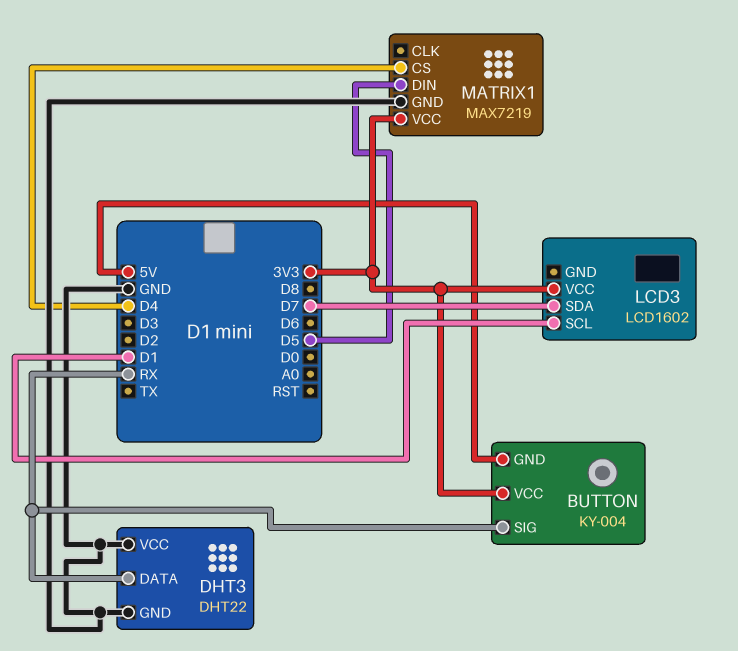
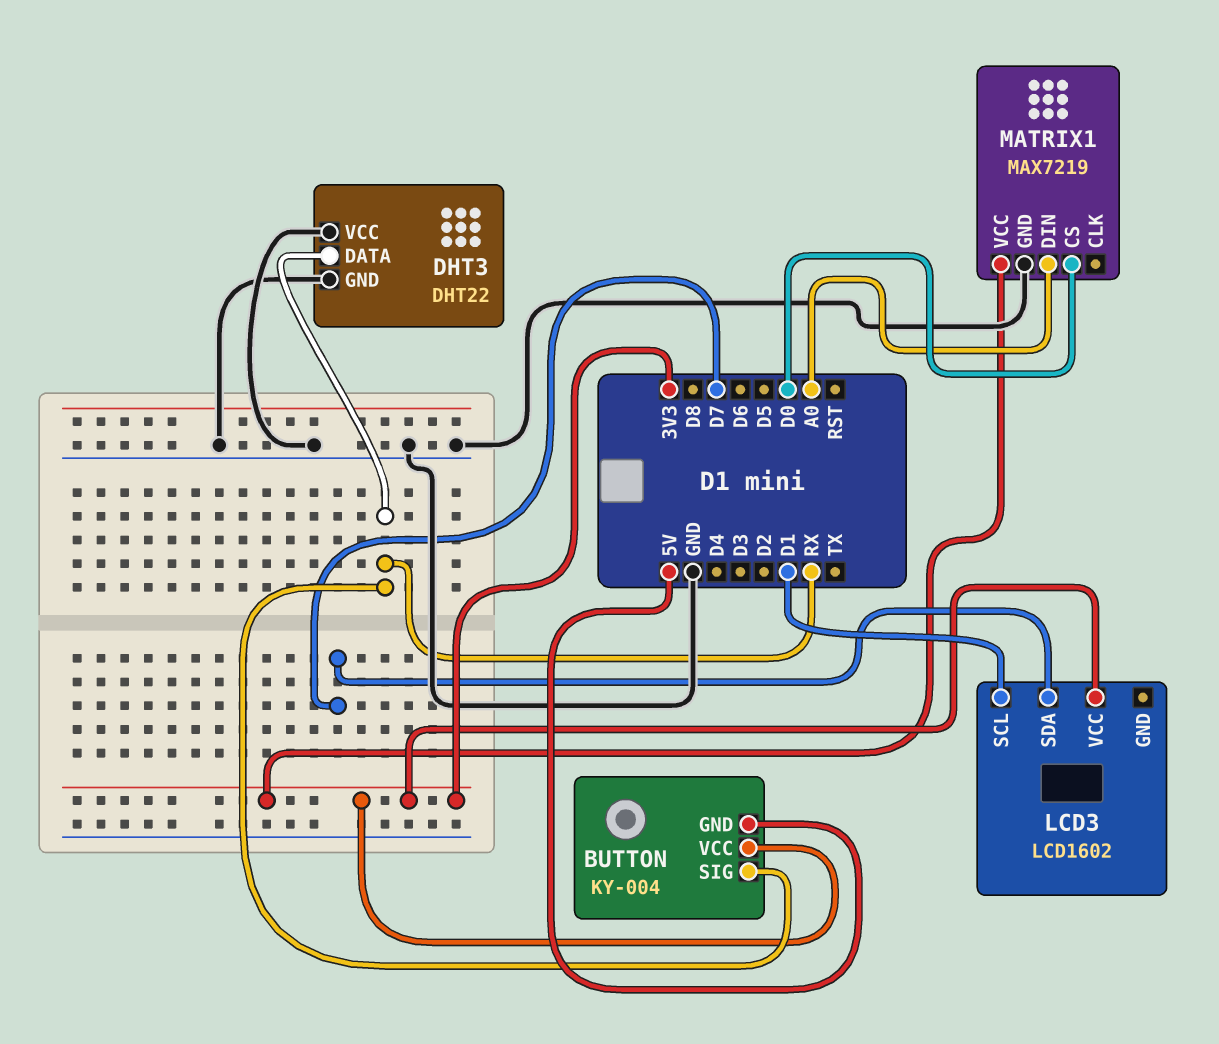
MATRIX1 pin CS: D4 -> D0
MATRIX1 pin DIN: D5 -> A0

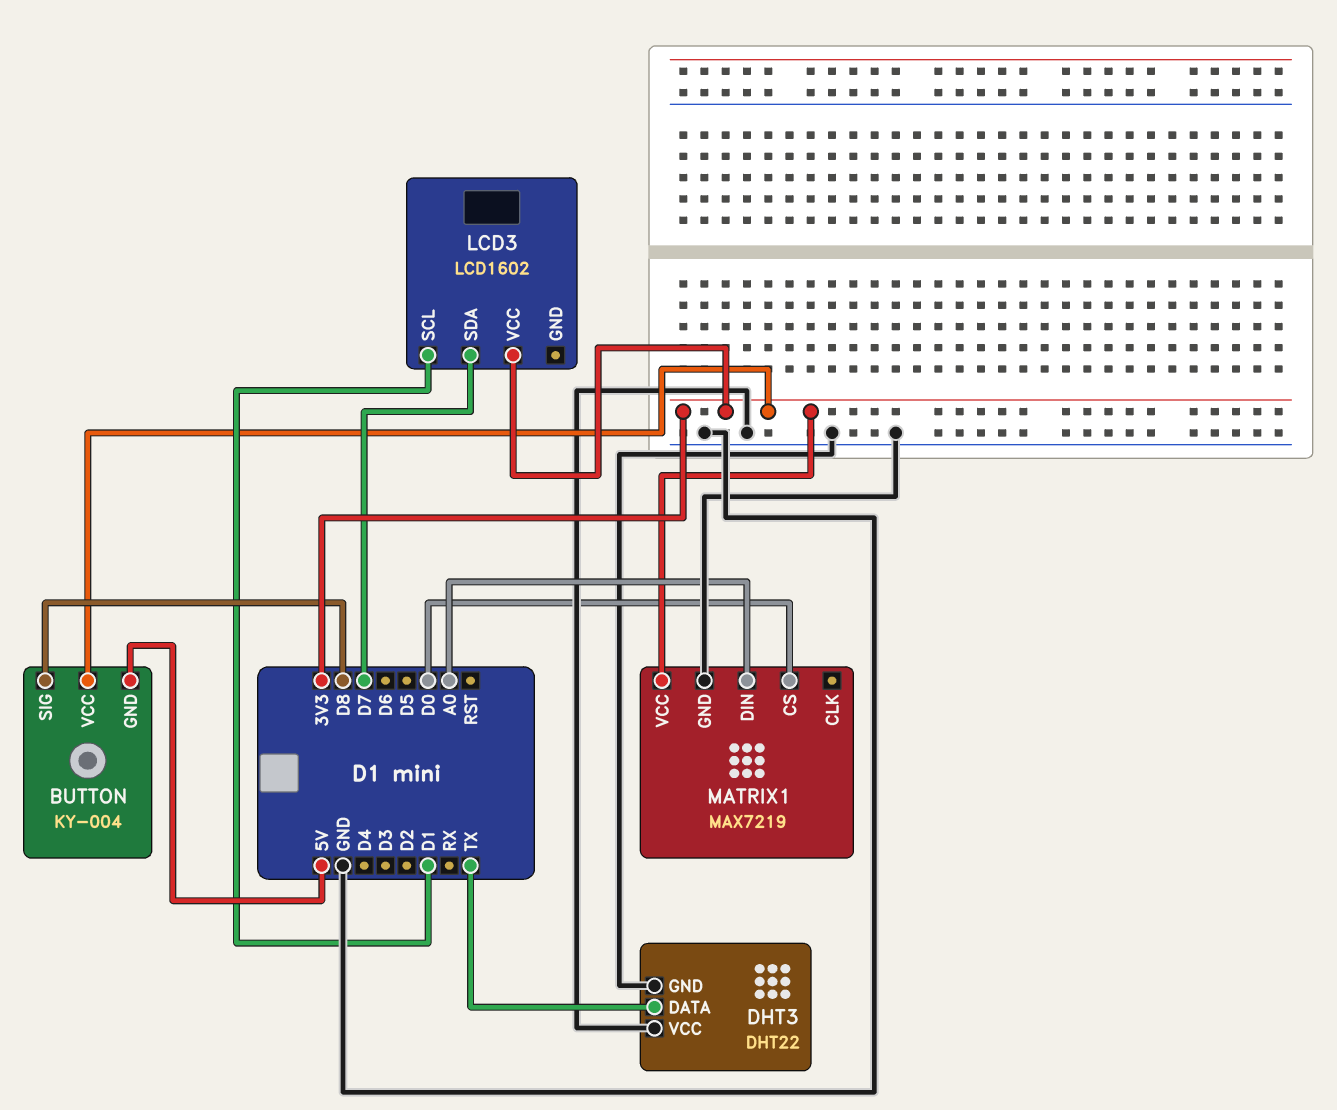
BUTTON pin SIG: RX -> D8
DHT3 pin DATA: RX -> TX

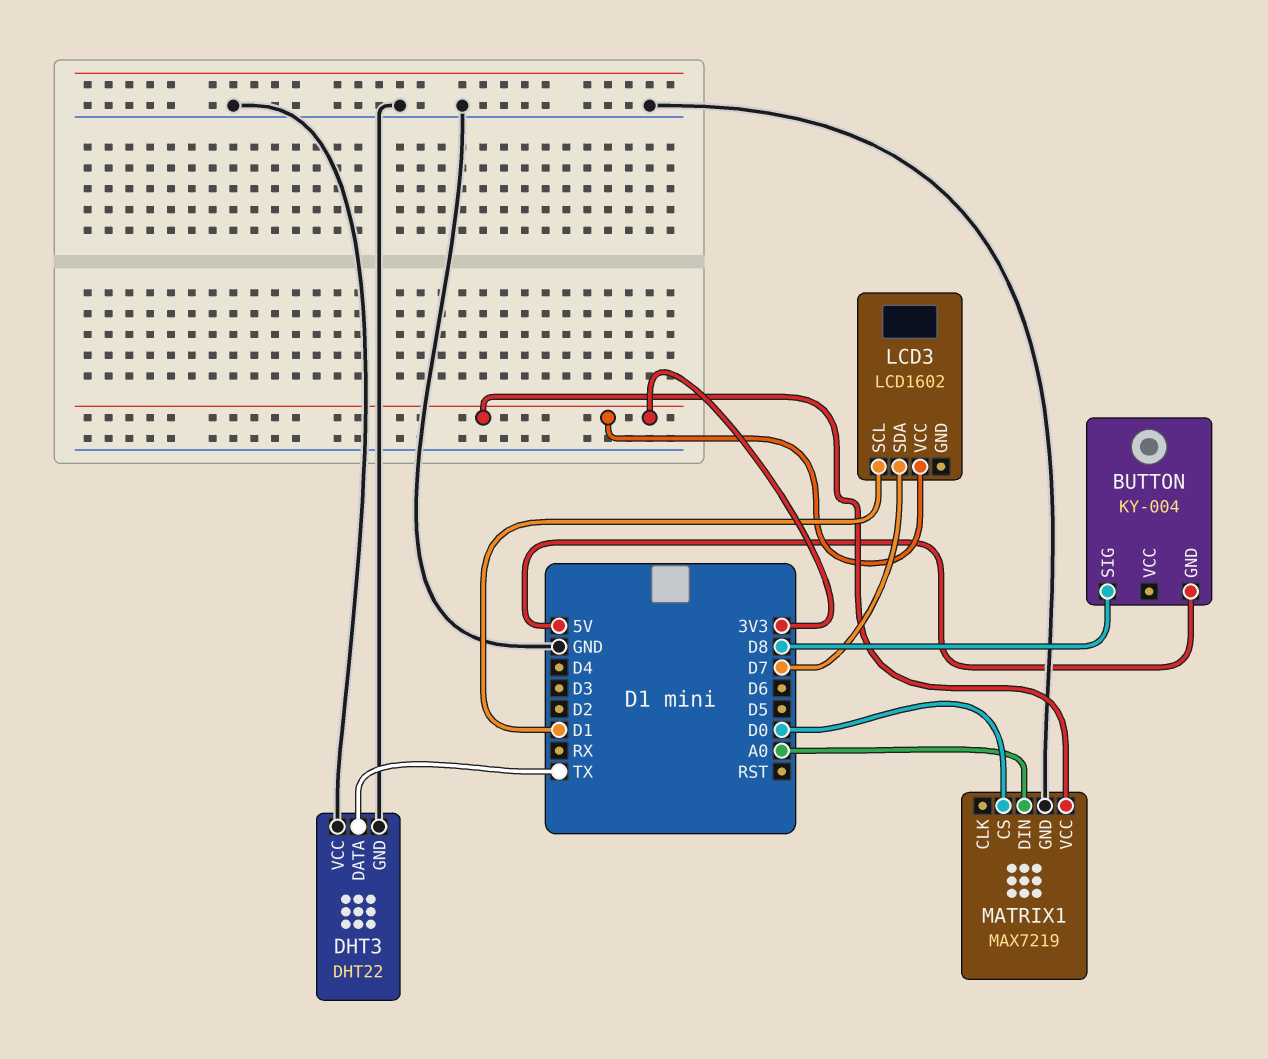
BUTTON pin VCC: 3V3 -> none

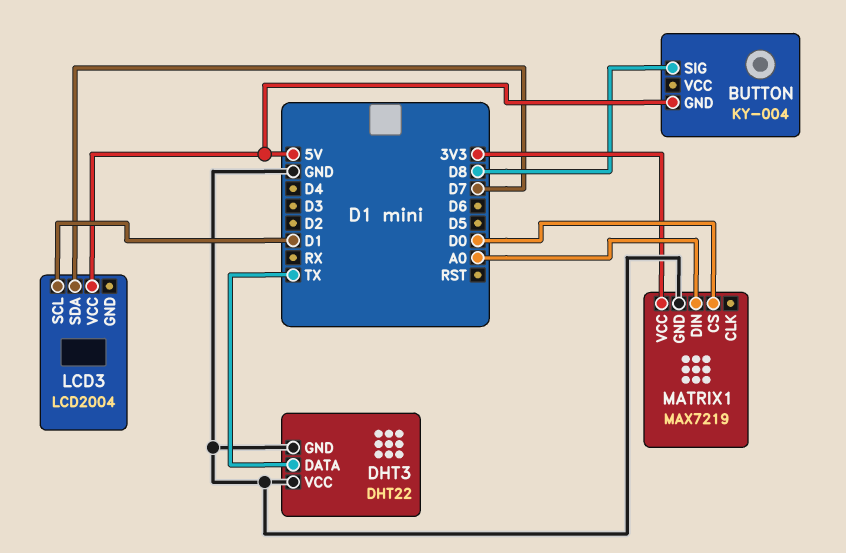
LCD3: LCD1602 -> LCD2004
LCD3 pin VCC: 3V3 -> 5V

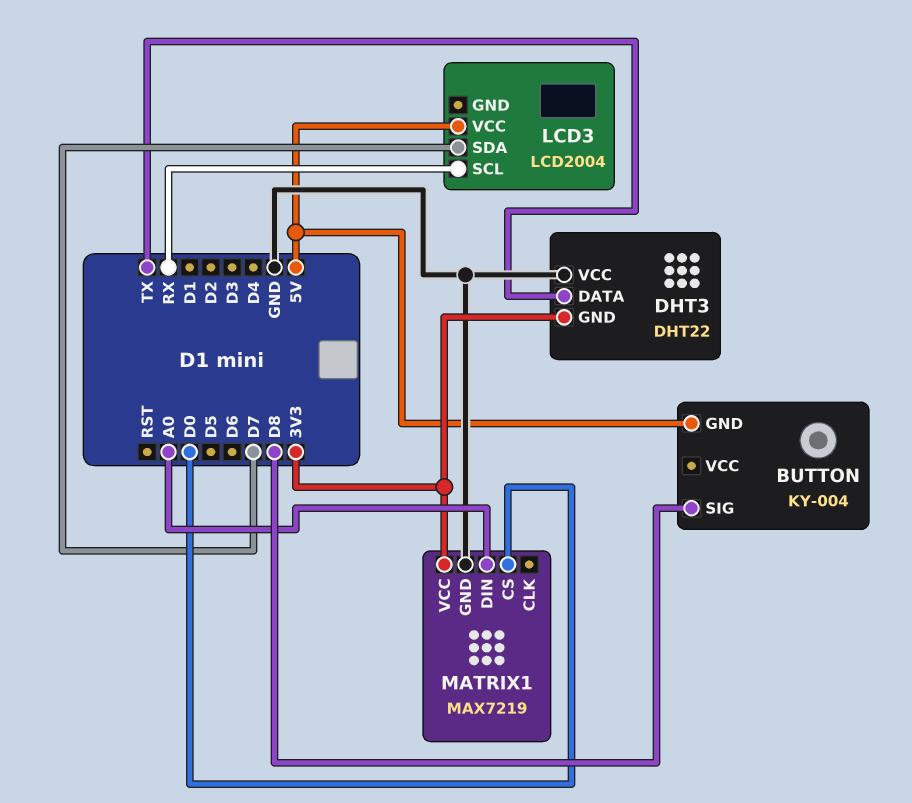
DHT3 pin GND: GND -> 3V3
LCD3 pin SCL: D1 -> RX

